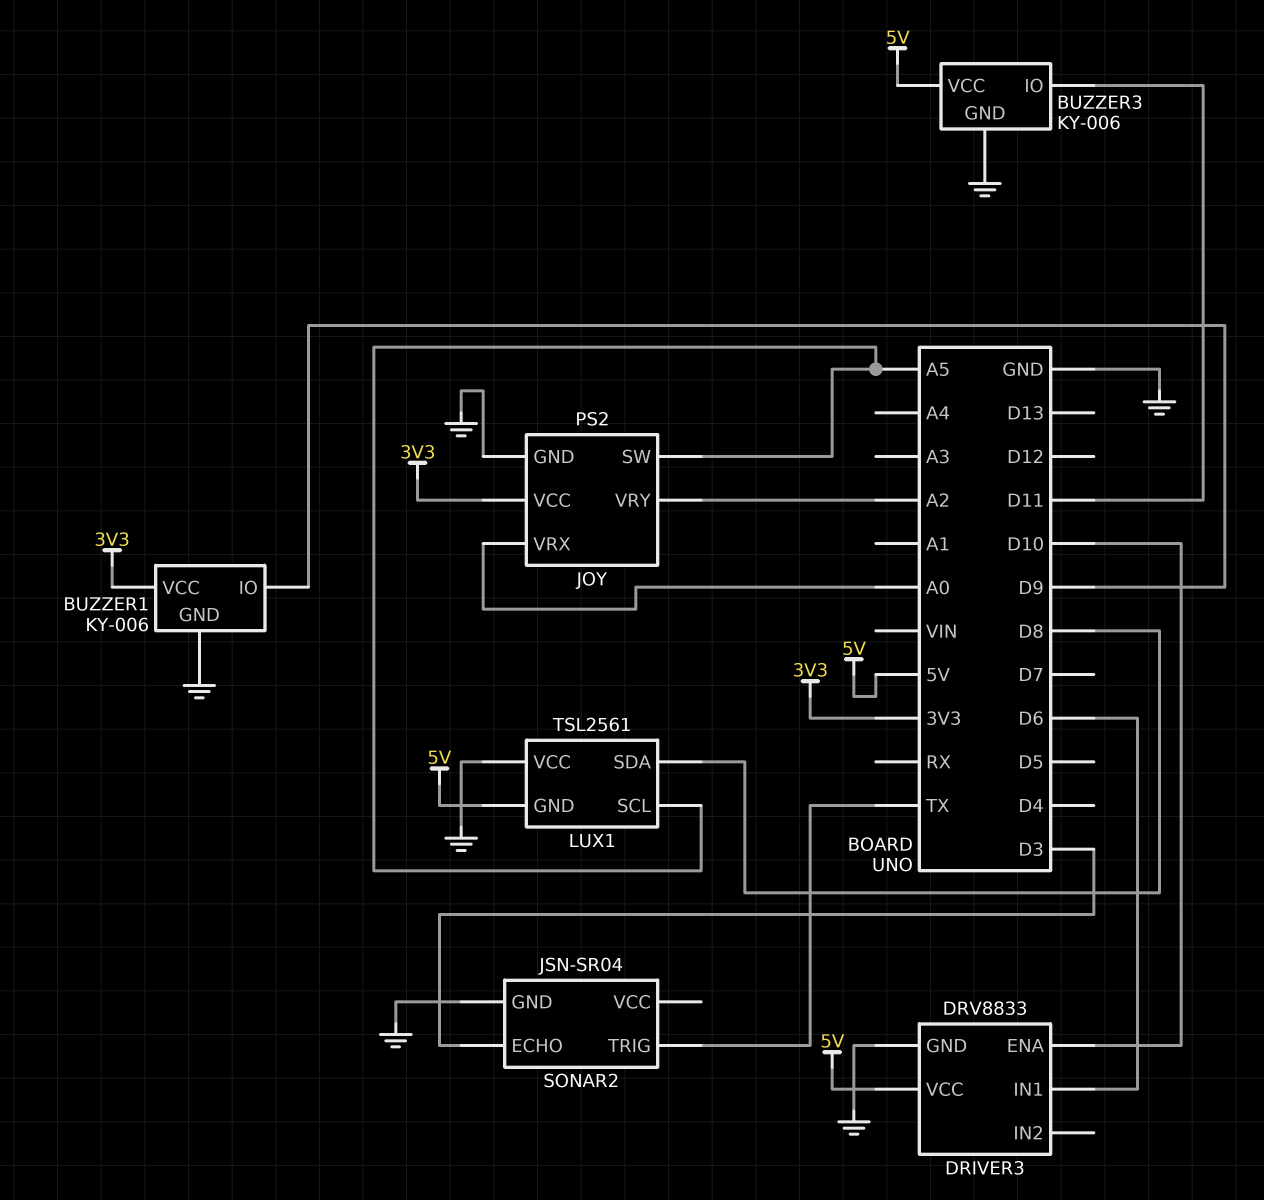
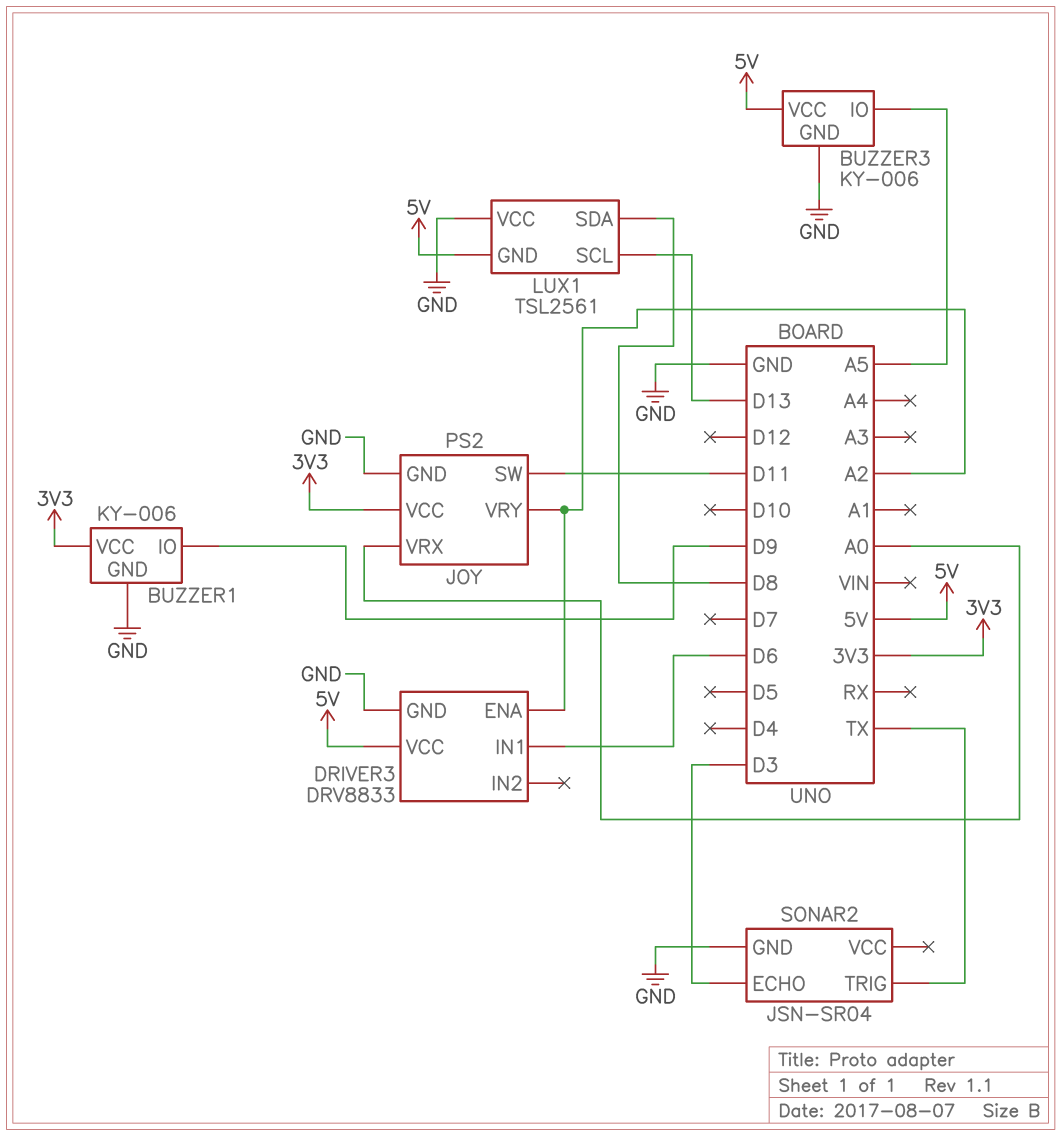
BUZZER3 pin IO: D11 -> A5
DRIVER3 pin ENA: D10 -> A2
JOY pin SW: A5 -> D11
LUX1 pin SCL: A5 -> D13

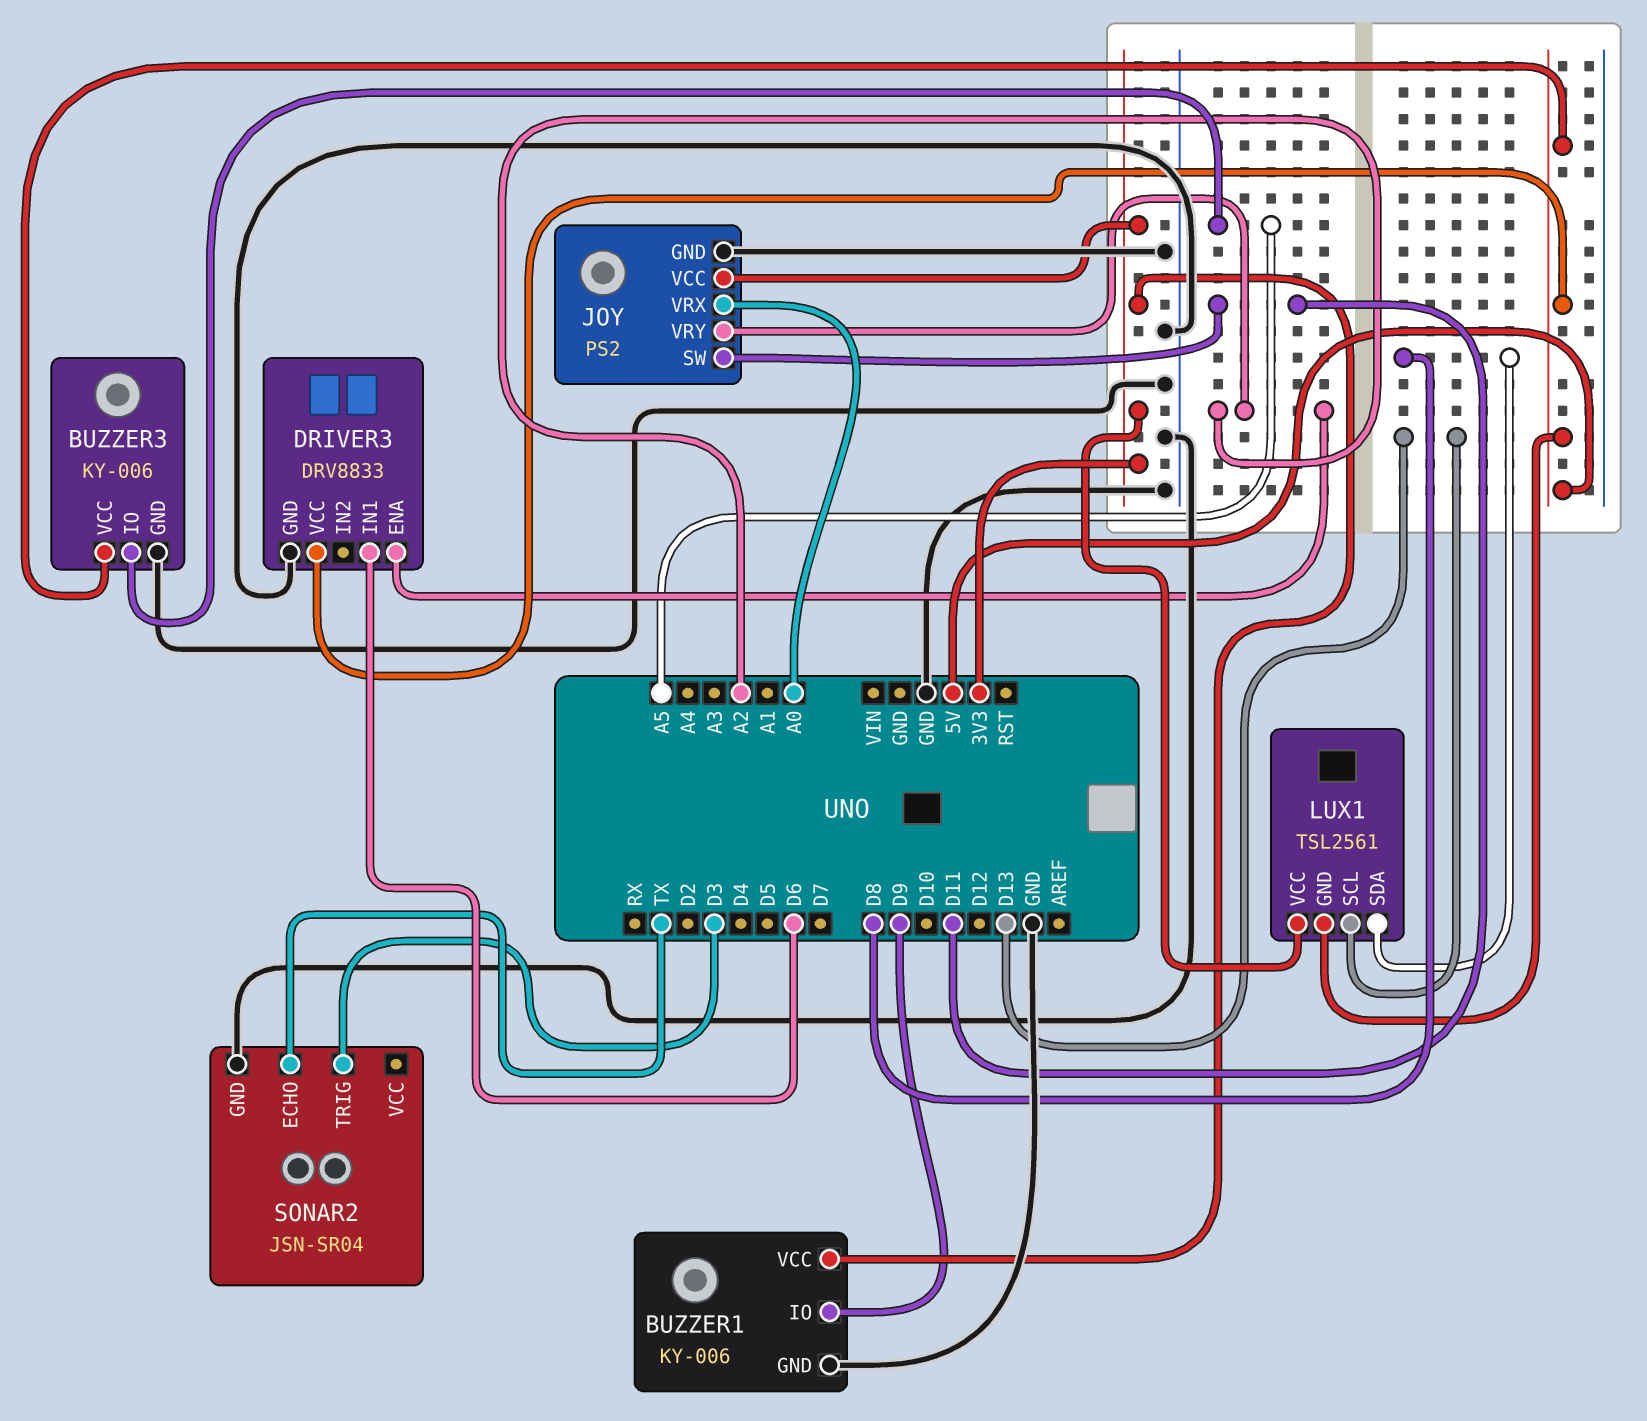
LUX1 pin VCC: GND -> 3V3
SONAR2 pin ECHO: D3 -> TX
SONAR2 pin TRIG: TX -> D3

